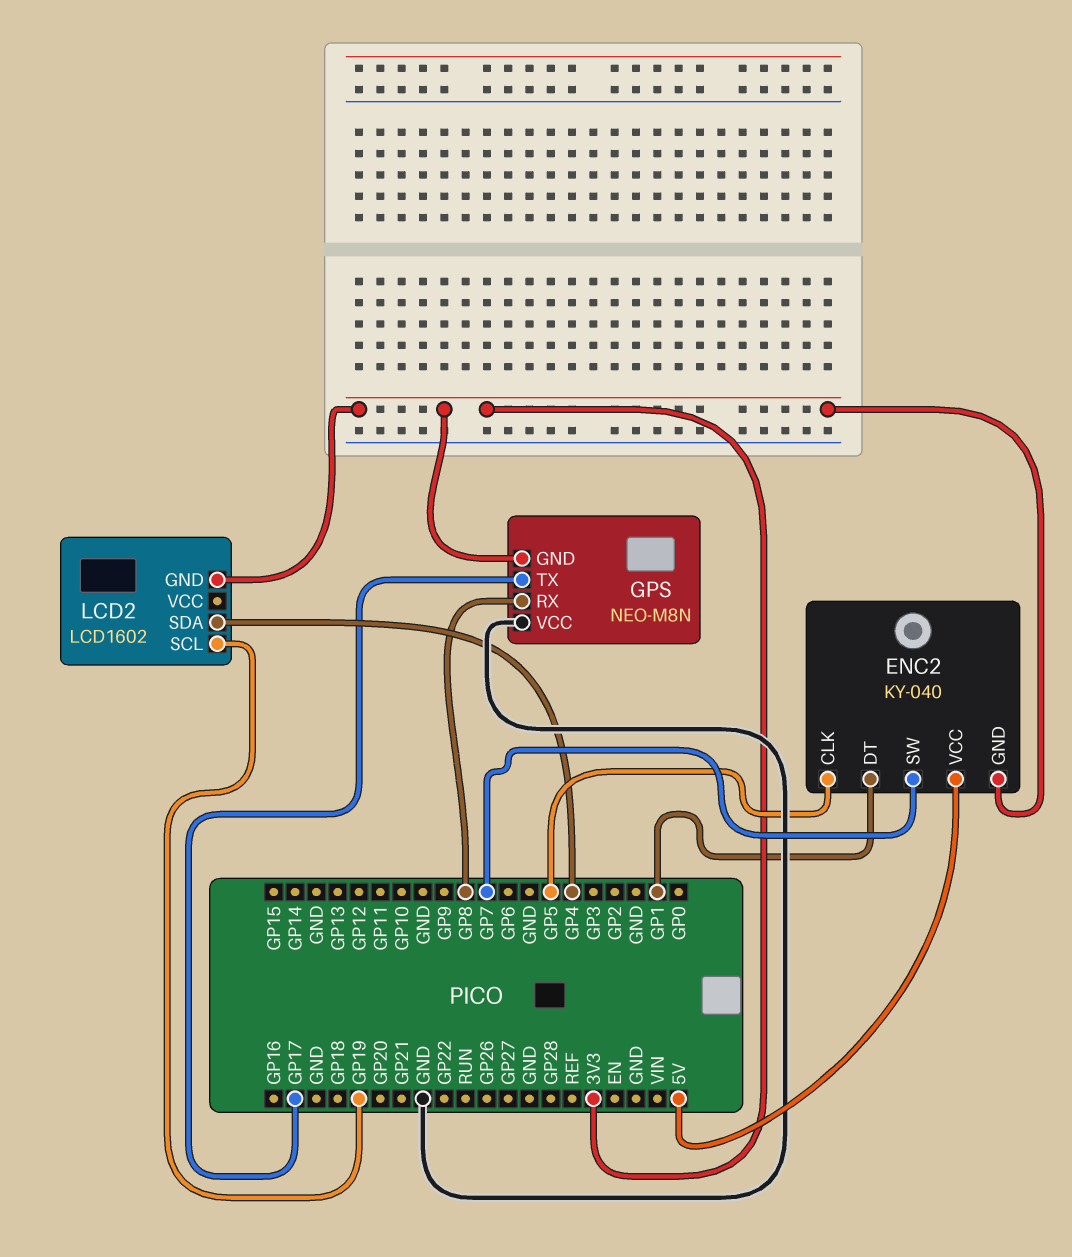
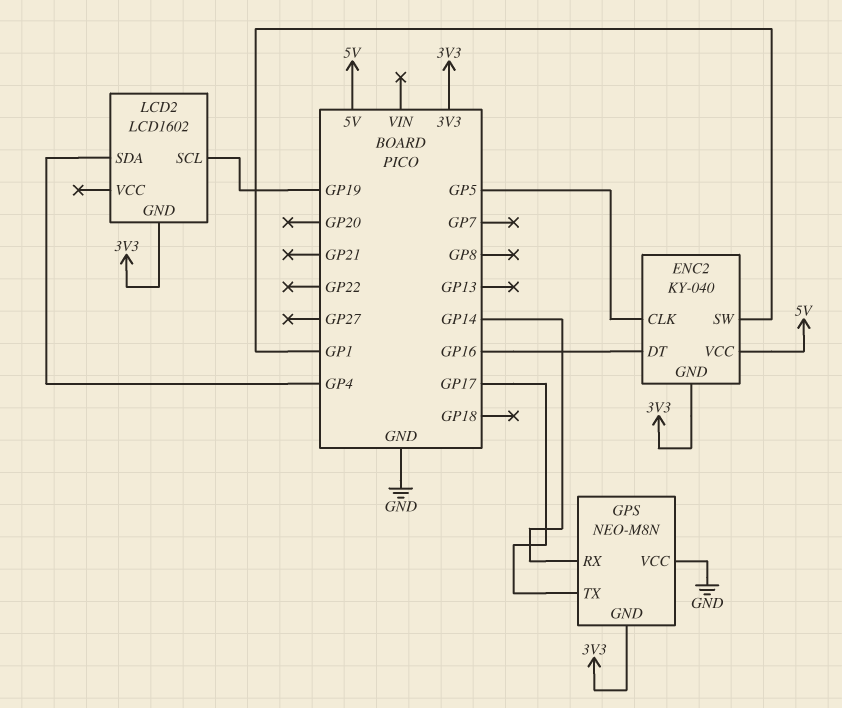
ENC2 pin DT: GP1 -> GP16
ENC2 pin SW: GP7 -> GP1
GPS pin RX: GP8 -> GP14

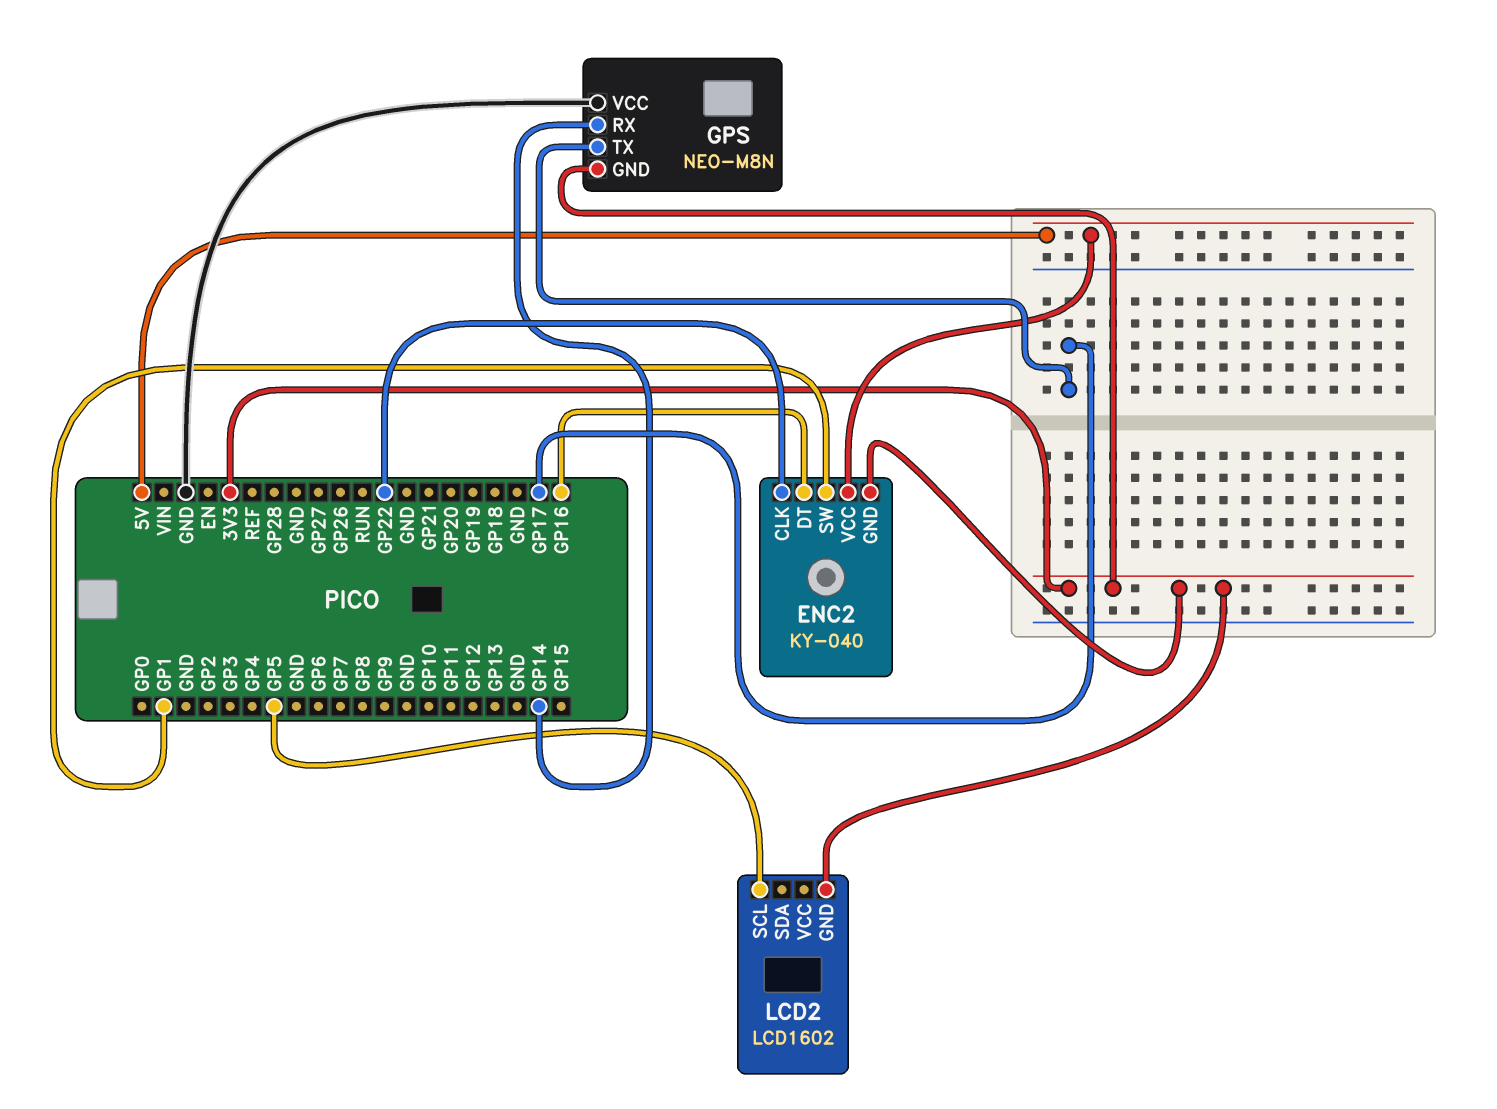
ENC2 pin CLK: GP5 -> GP22
LCD2 pin SCL: GP19 -> GP5
LCD2 pin SDA: GP4 -> none

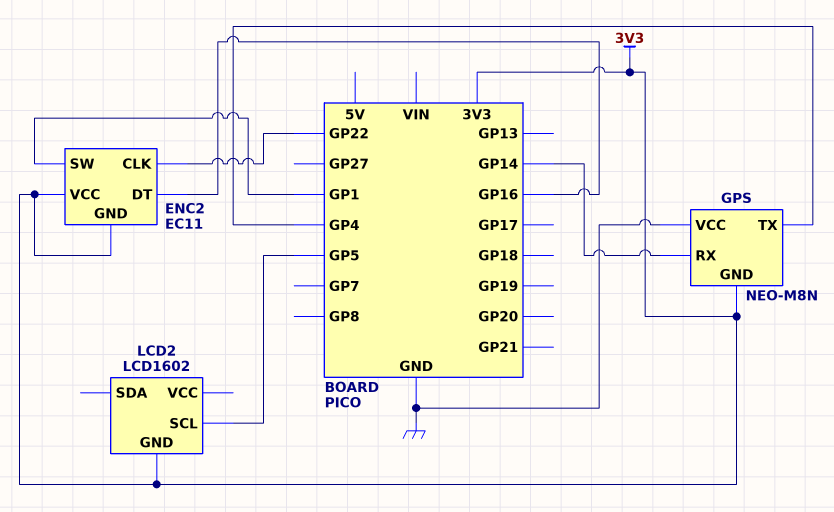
ENC2: KY-040 -> EC11
ENC2 pin VCC: 5V -> 3V3
GPS pin TX: GP17 -> GP4

